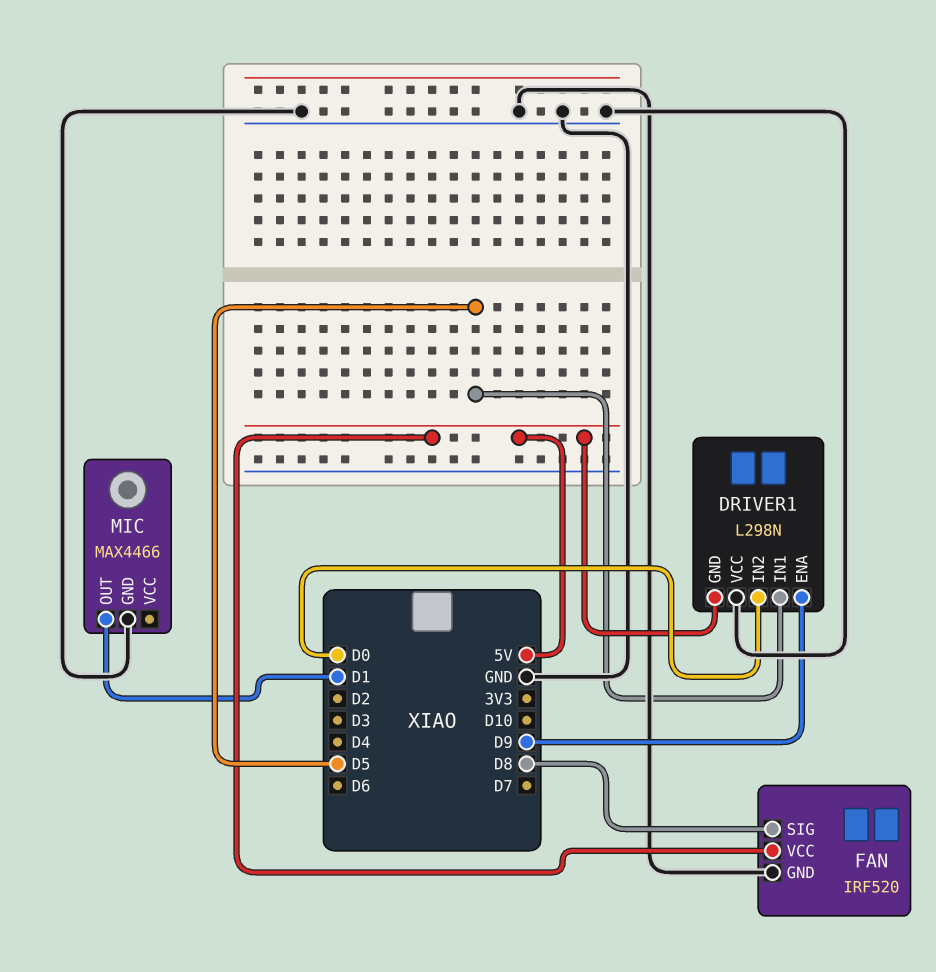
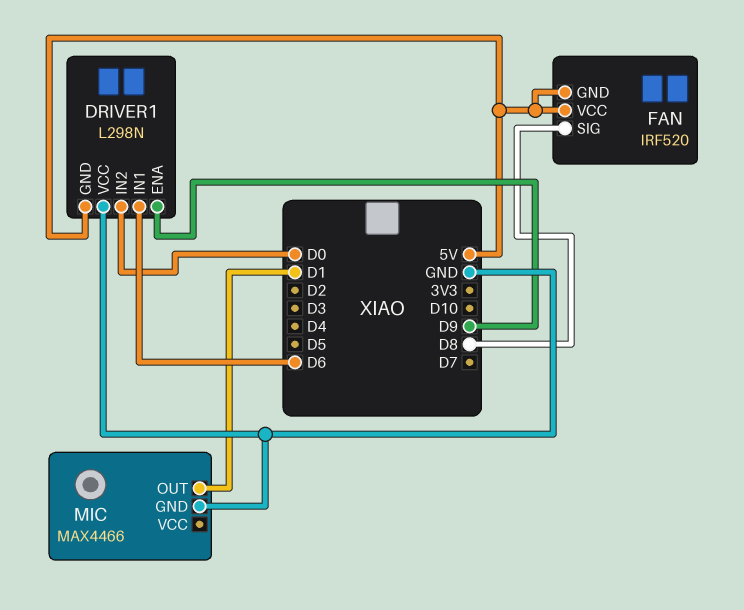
DRIVER1 pin IN1: D5 -> D6
FAN pin GND: GND -> 5V

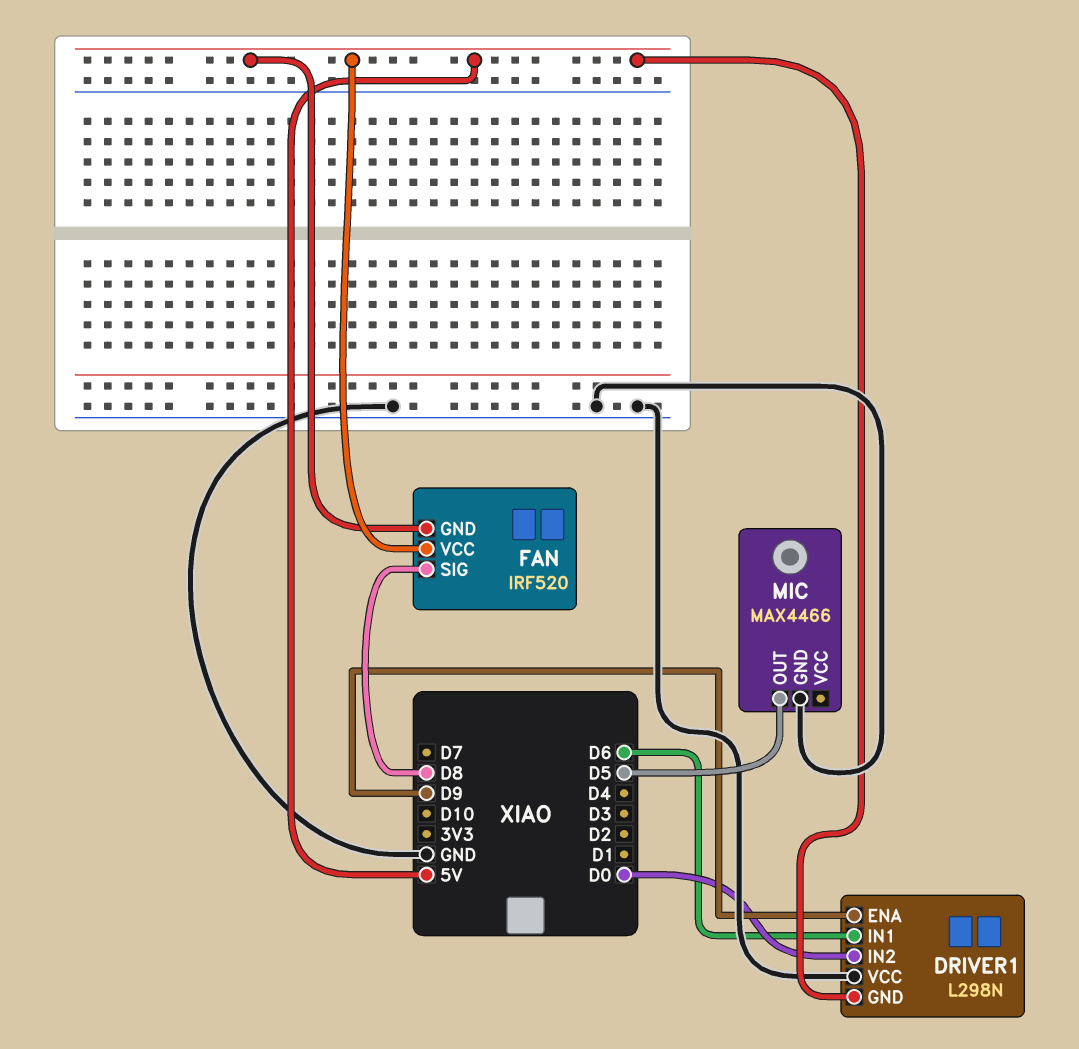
MIC pin OUT: D1 -> D5

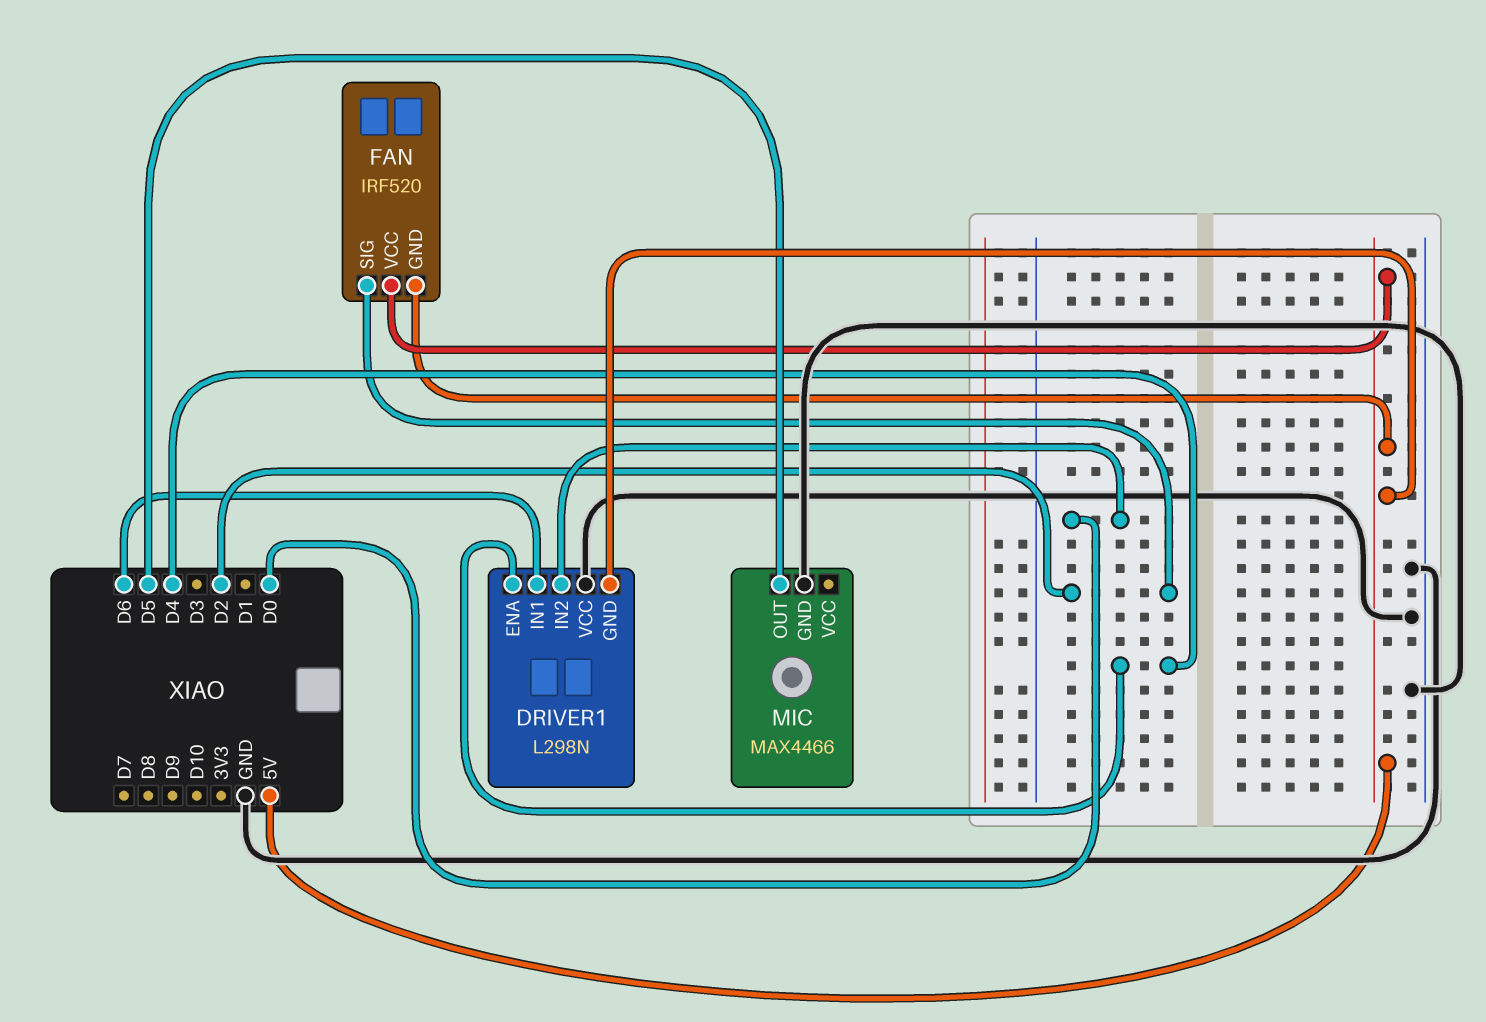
DRIVER1 pin ENA: D9 -> D4
FAN pin SIG: D8 -> D2

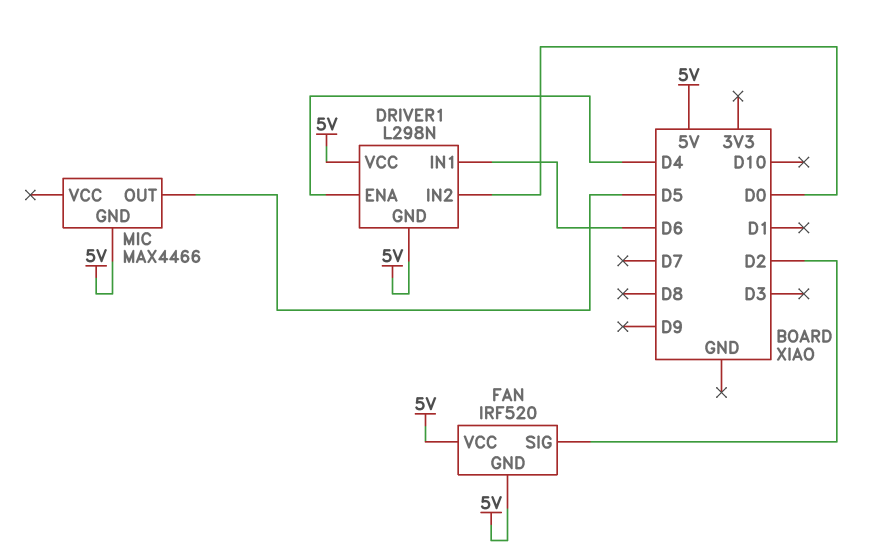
DRIVER1 pin VCC: GND -> 5V
MIC pin GND: GND -> 5V

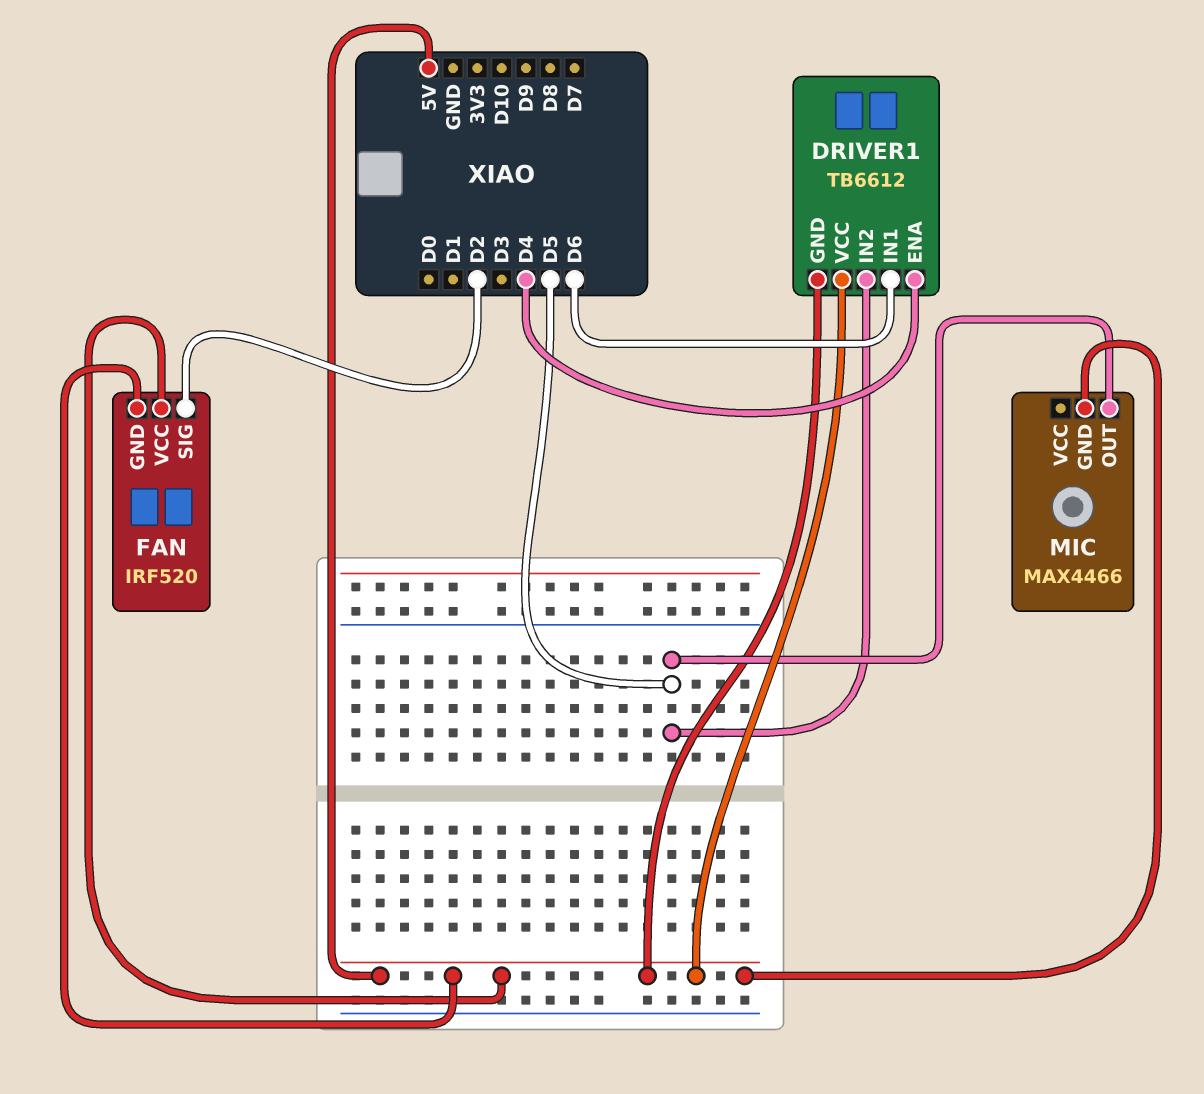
DRIVER1: L298N -> TB6612
DRIVER1 pin IN2: D0 -> D5

